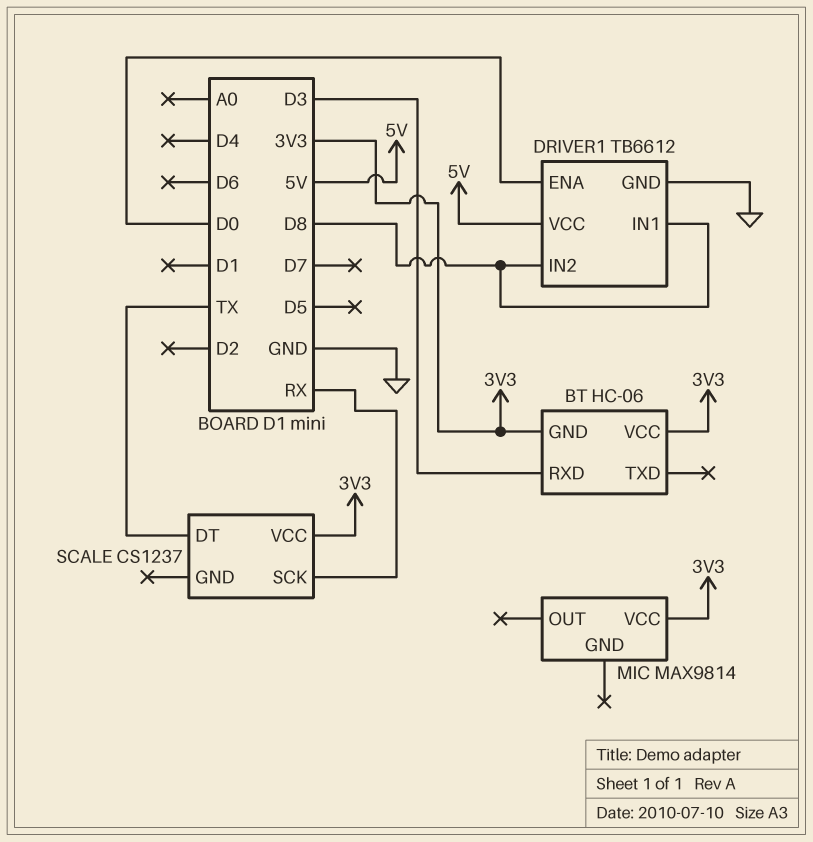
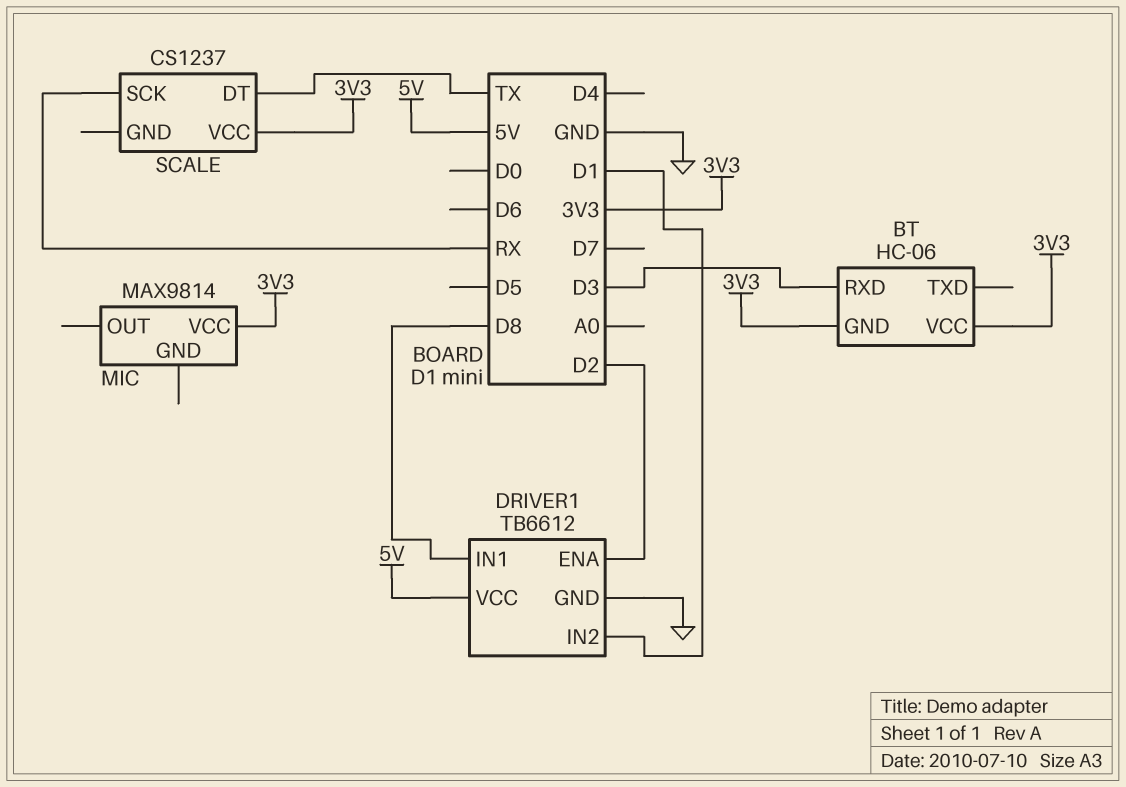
DRIVER1 pin ENA: D0 -> D2
DRIVER1 pin IN2: D8 -> D1

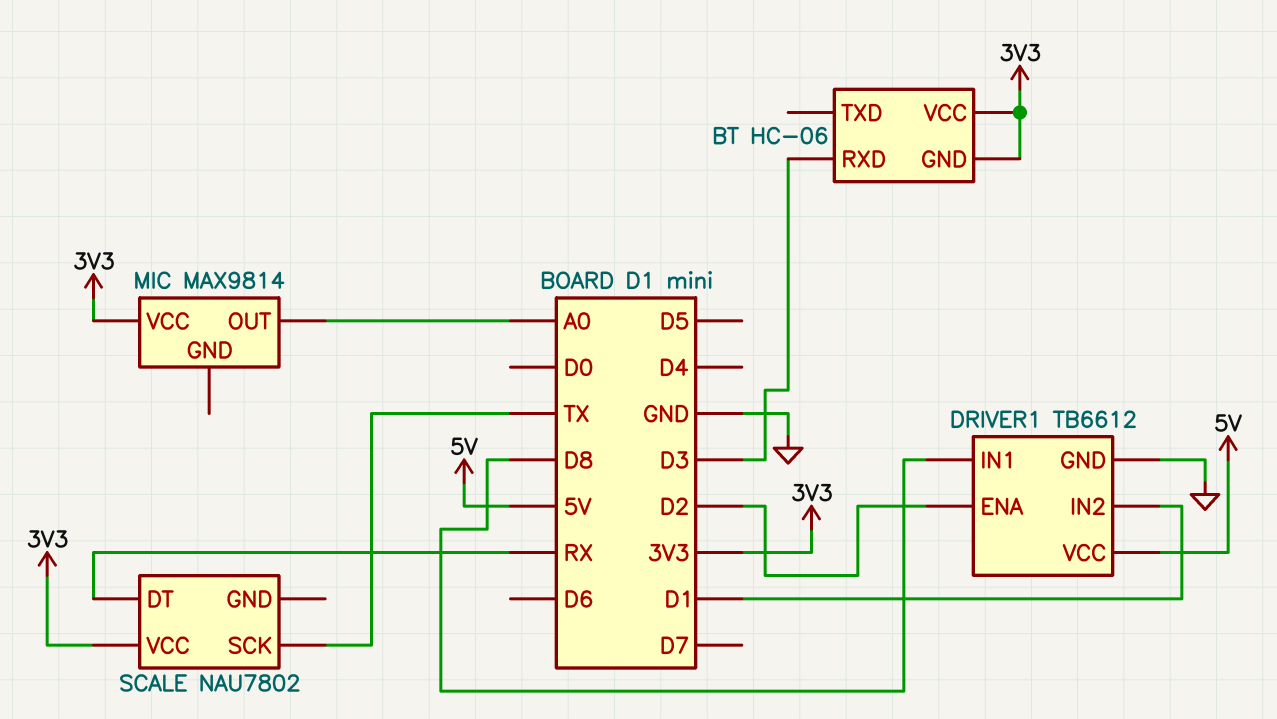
MIC pin OUT: none -> A0
SCALE: CS1237 -> NAU7802
SCALE pin DT: TX -> RX
SCALE pin SCK: RX -> TX

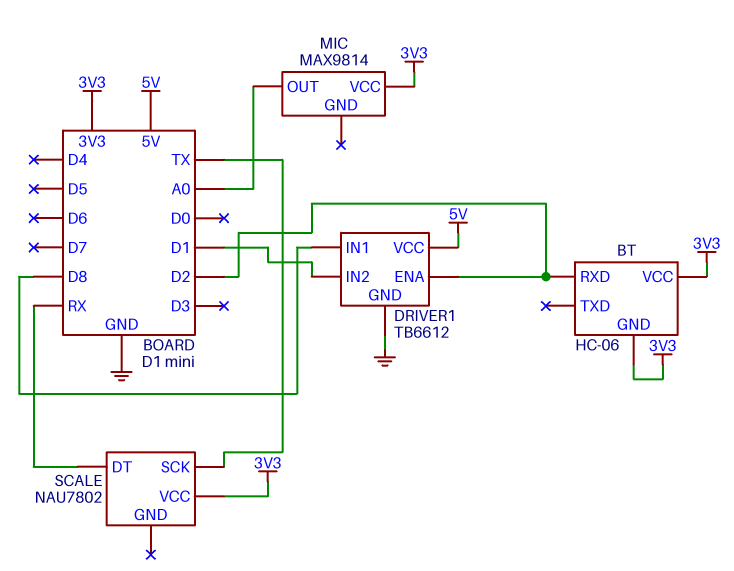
BT pin RXD: D3 -> D2

